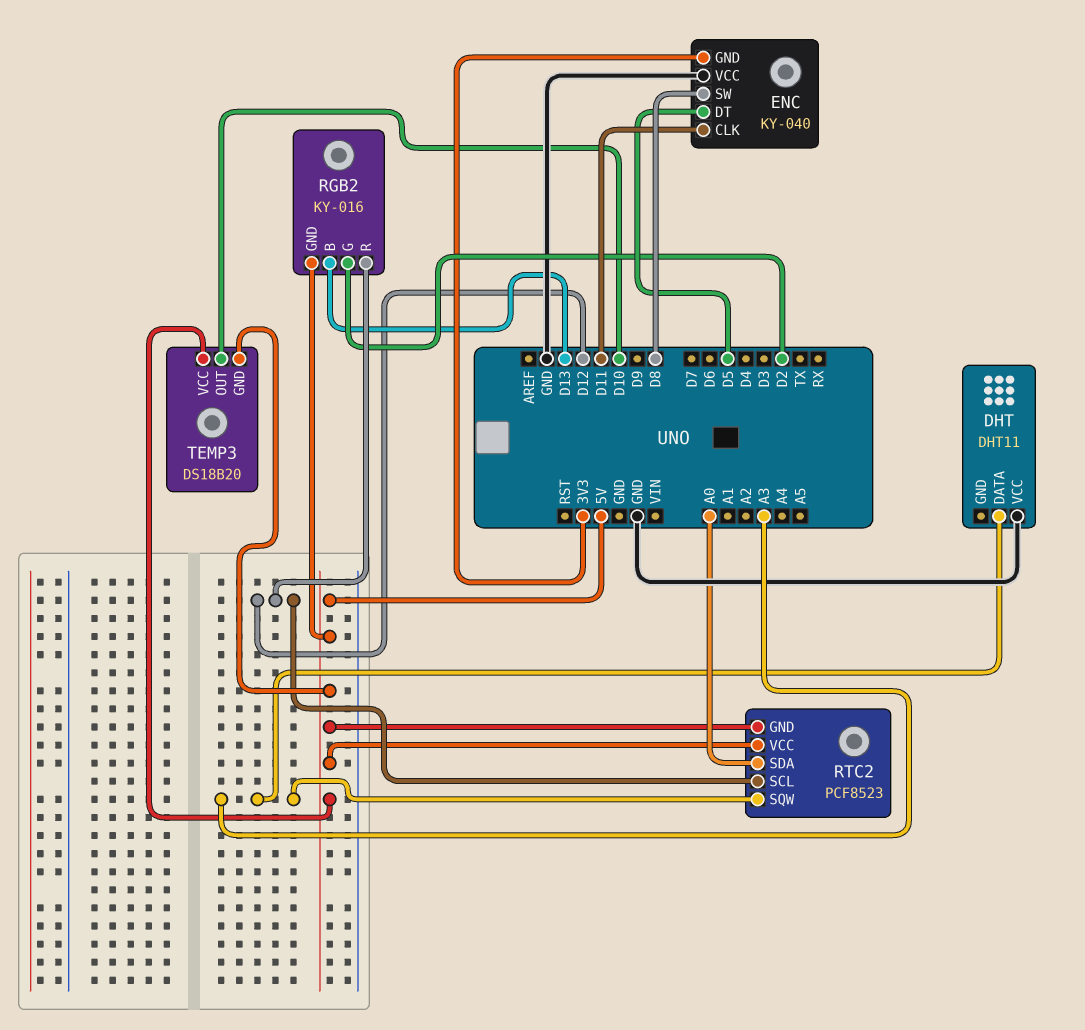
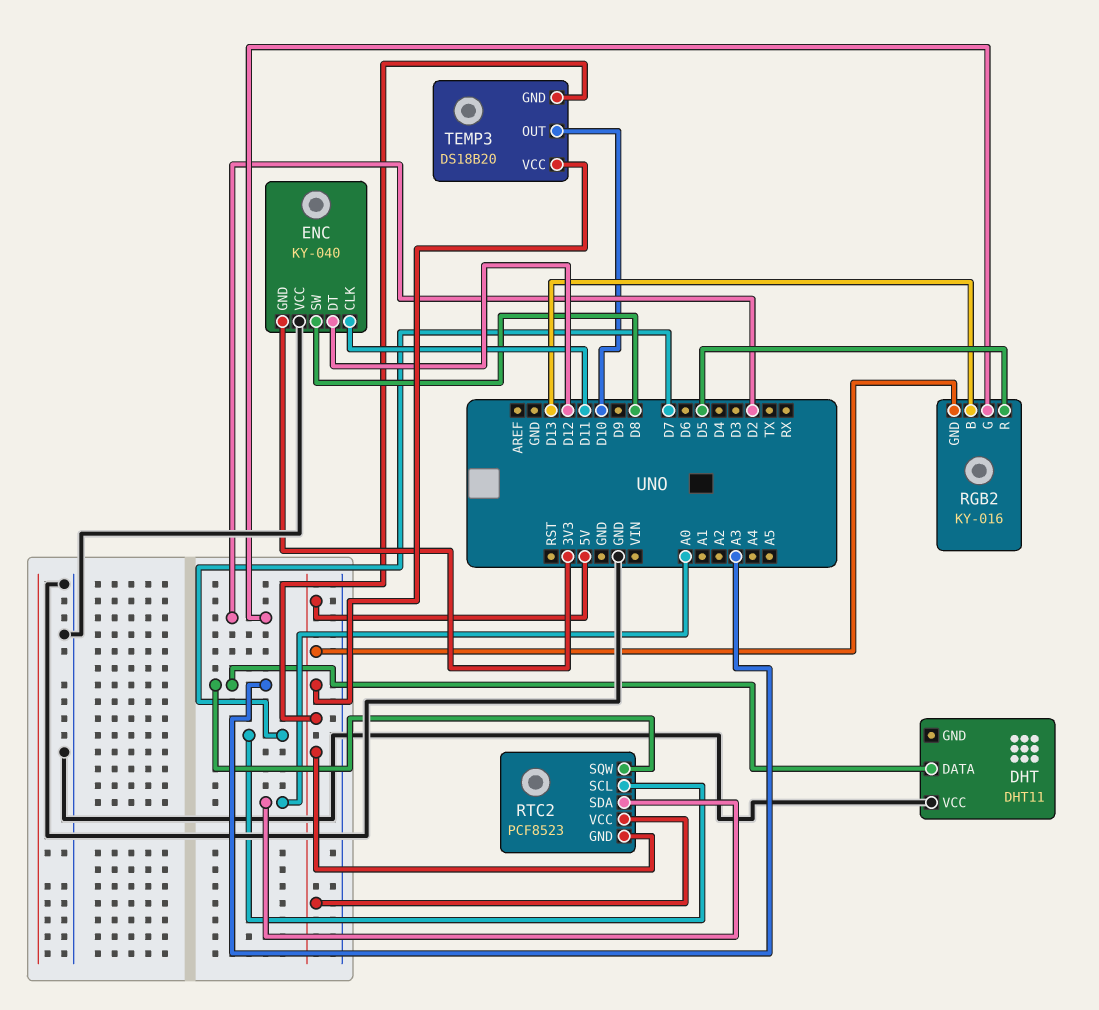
ENC pin DT: D5 -> D12
RGB2 pin R: D12 -> D5
RTC2 pin SCL: D12 -> D7

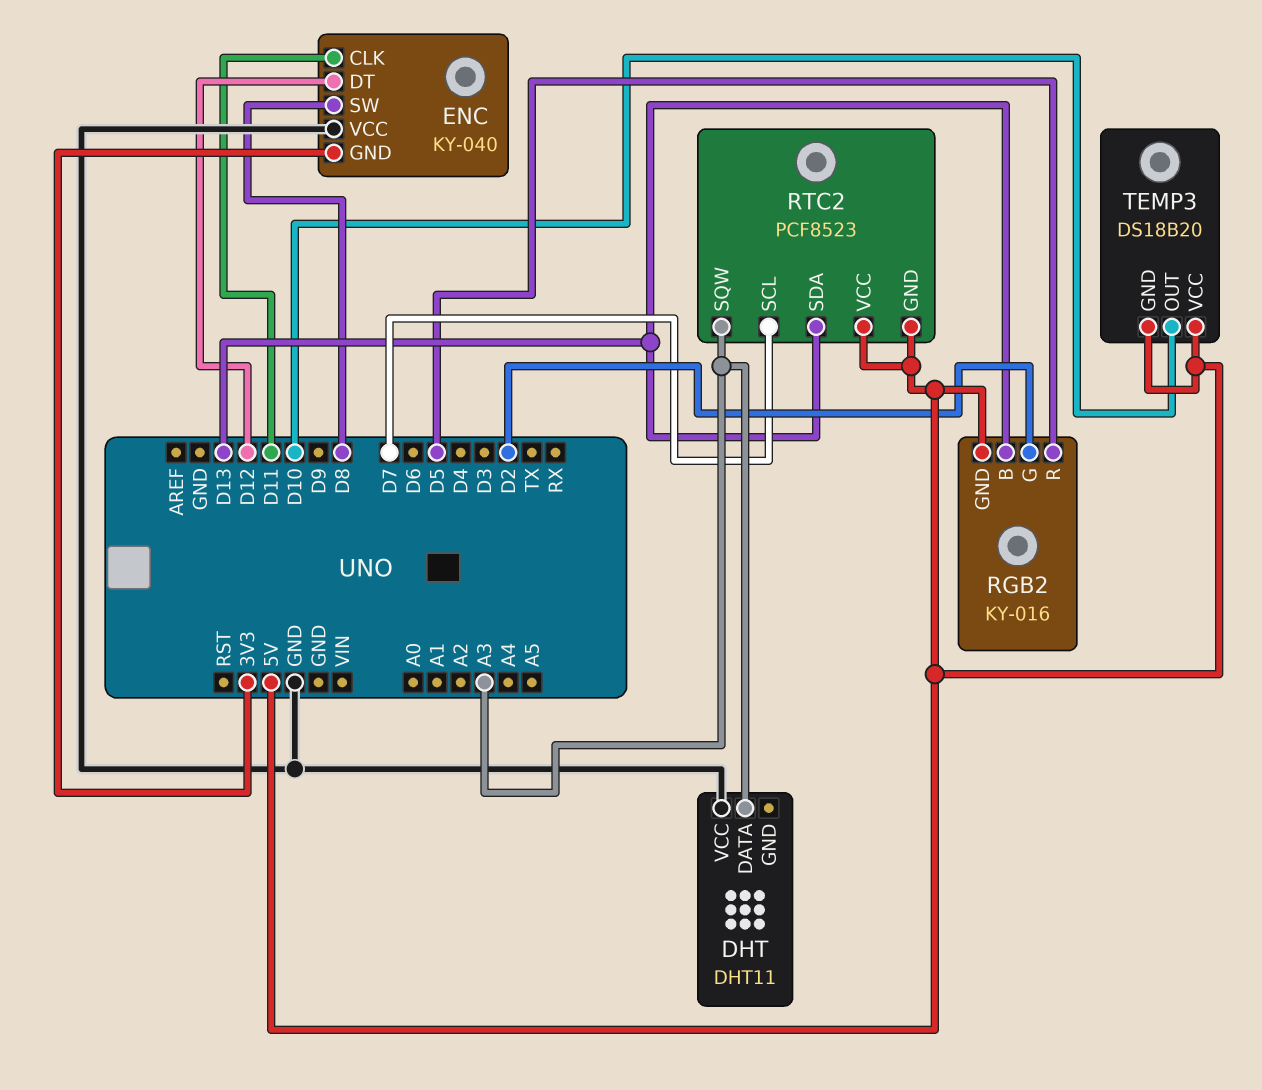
RTC2 pin SDA: A0 -> D13

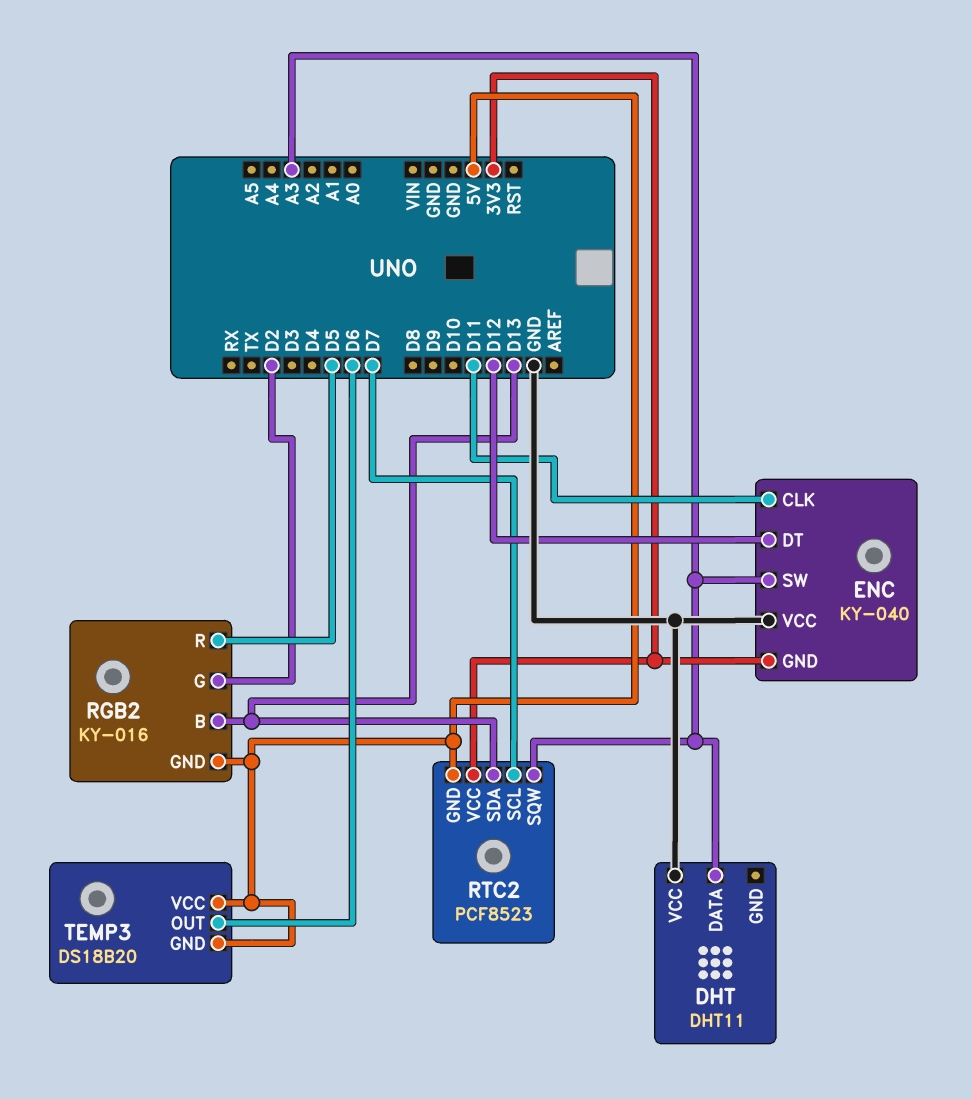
ENC pin SW: D8 -> A3
RTC2 pin VCC: 5V -> 3V3
TEMP3 pin OUT: D10 -> D6

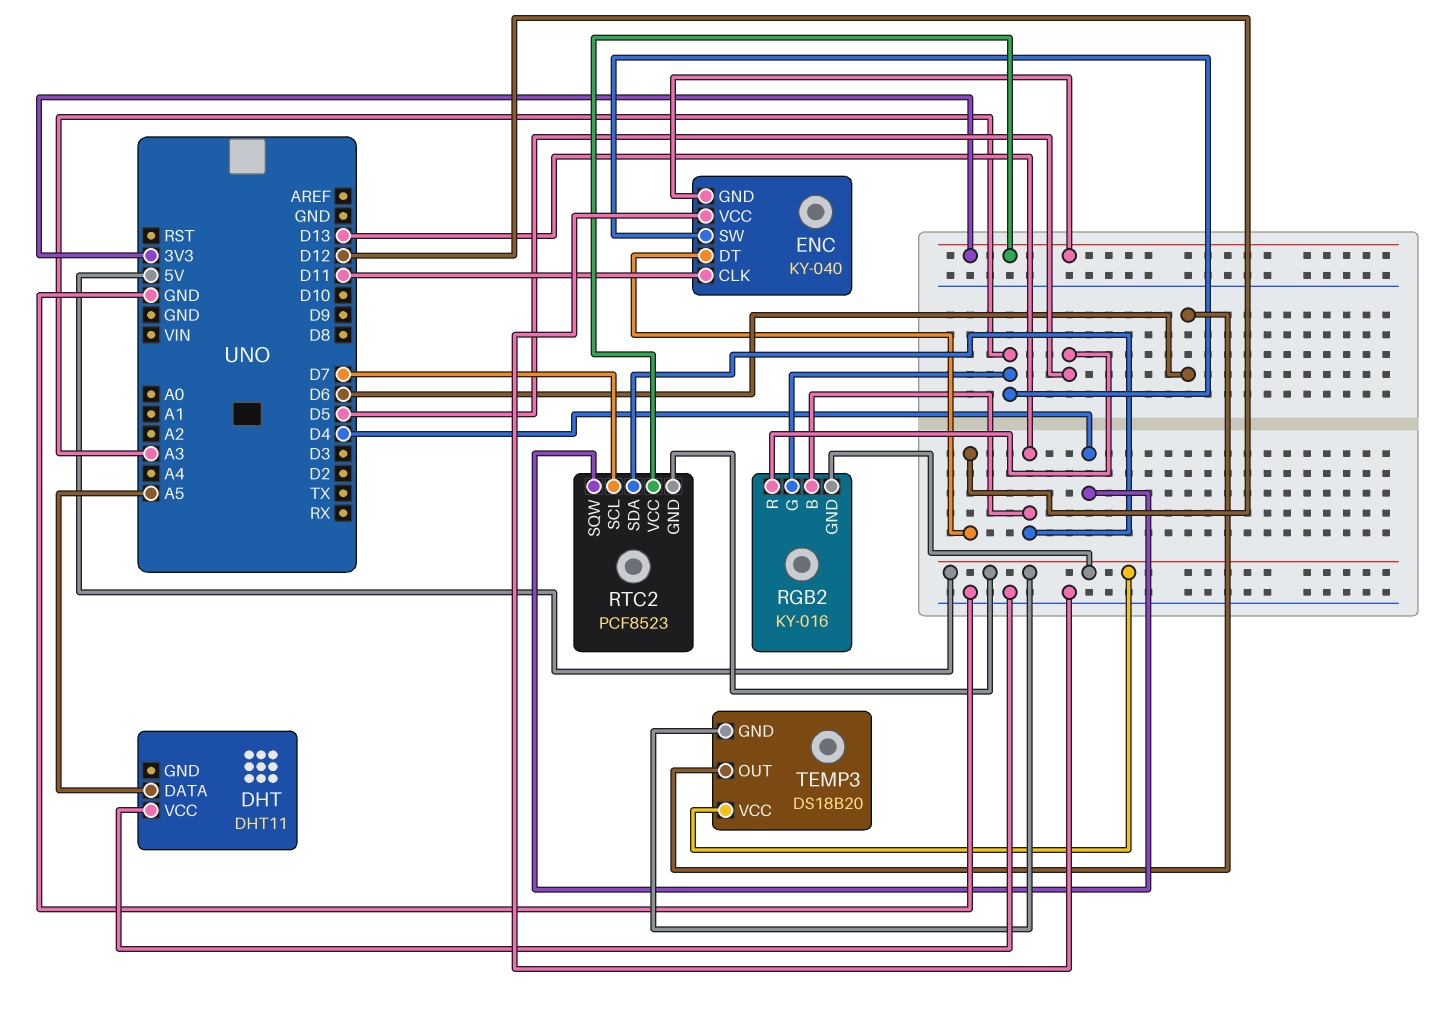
DHT pin DATA: A3 -> A5
RGB2 pin G: D2 -> A3
RTC2 pin SQW: A3 -> D4

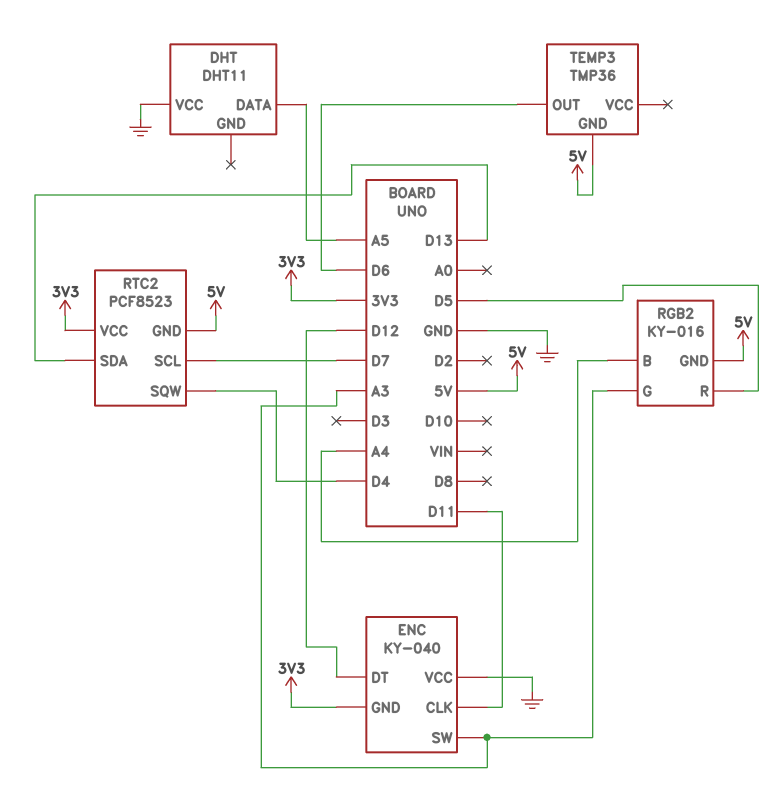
RGB2 pin B: D13 -> A4
TEMP3: DS18B20 -> TMP36
TEMP3 pin VCC: 5V -> none

